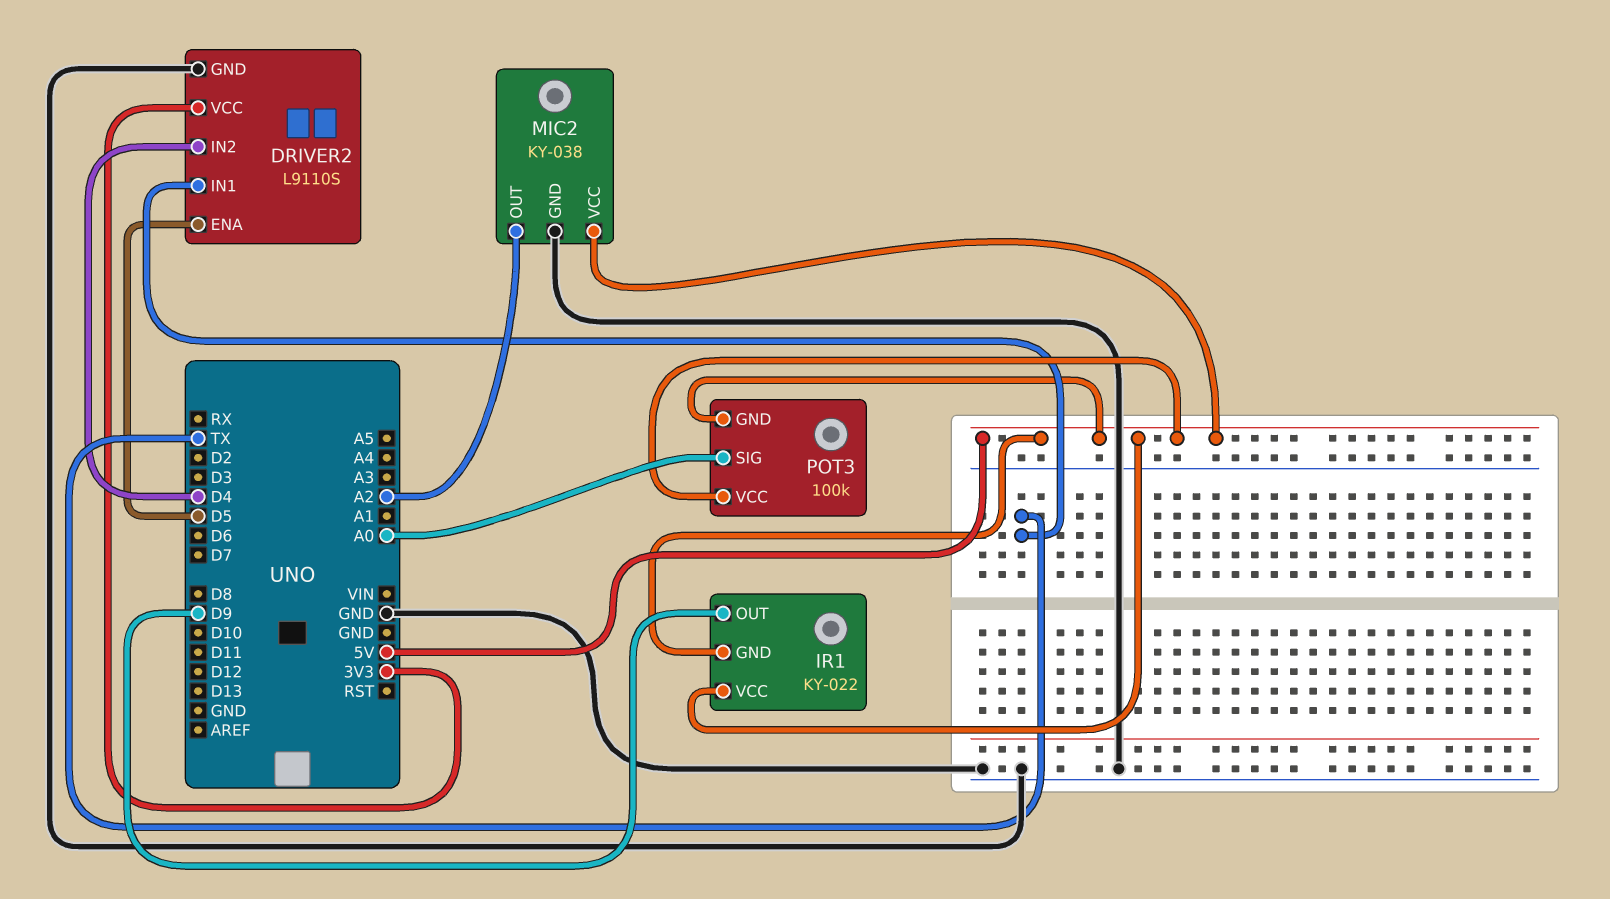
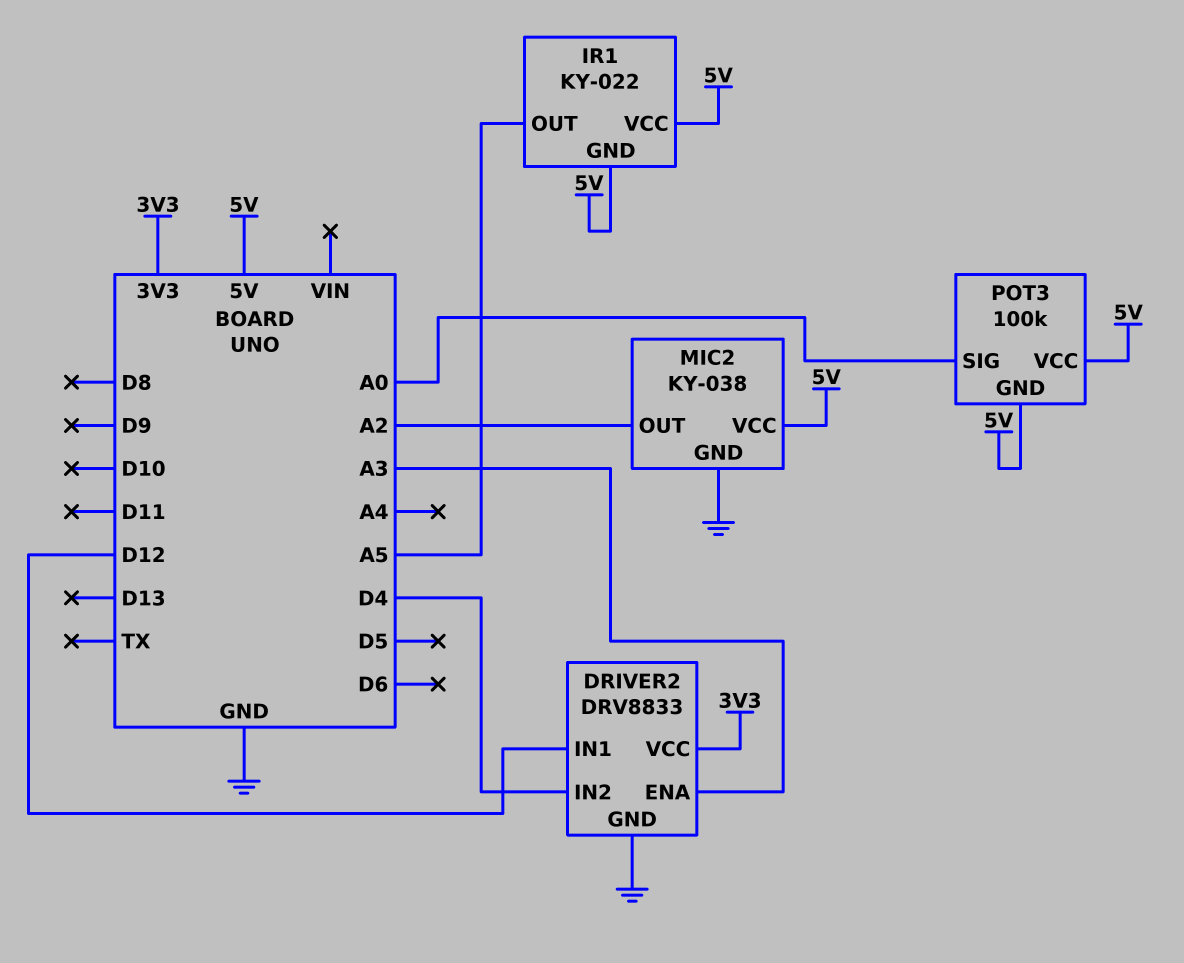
DRIVER2: L9110S -> DRV8833
DRIVER2 pin ENA: D5 -> A3
DRIVER2 pin IN1: TX -> D12
IR1 pin OUT: D9 -> A5

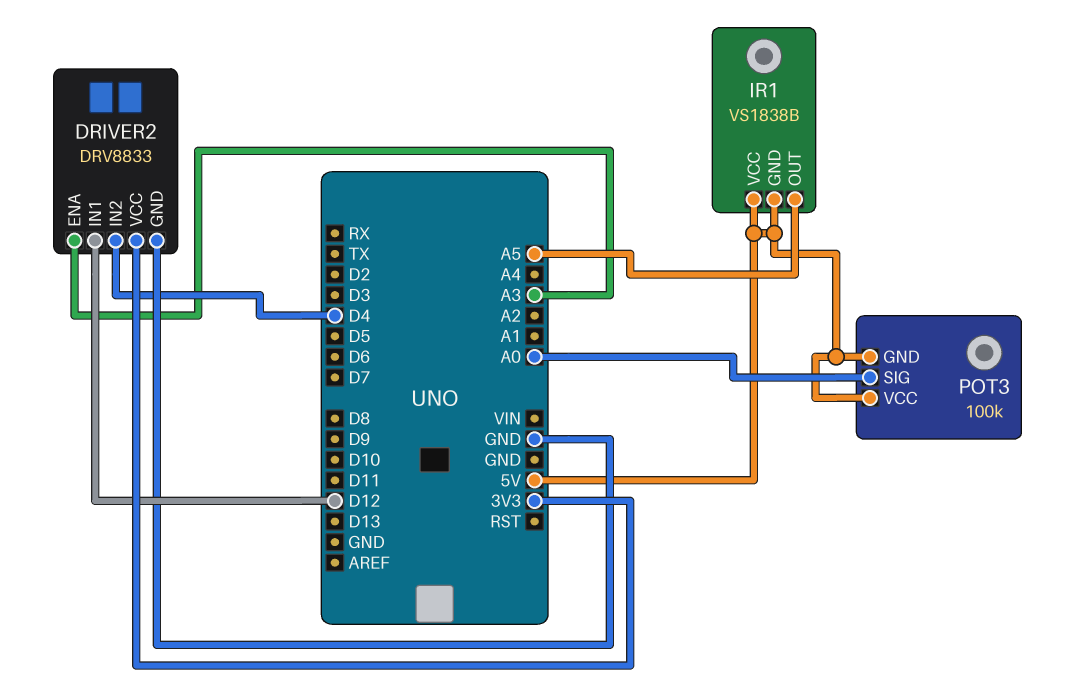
IR1: KY-022 -> VS1838B
MIC2: KY-038 -> none
MIC2 pin GND: GND -> none
MIC2 pin OUT: A2 -> none
MIC2 pin VCC: 5V -> none

